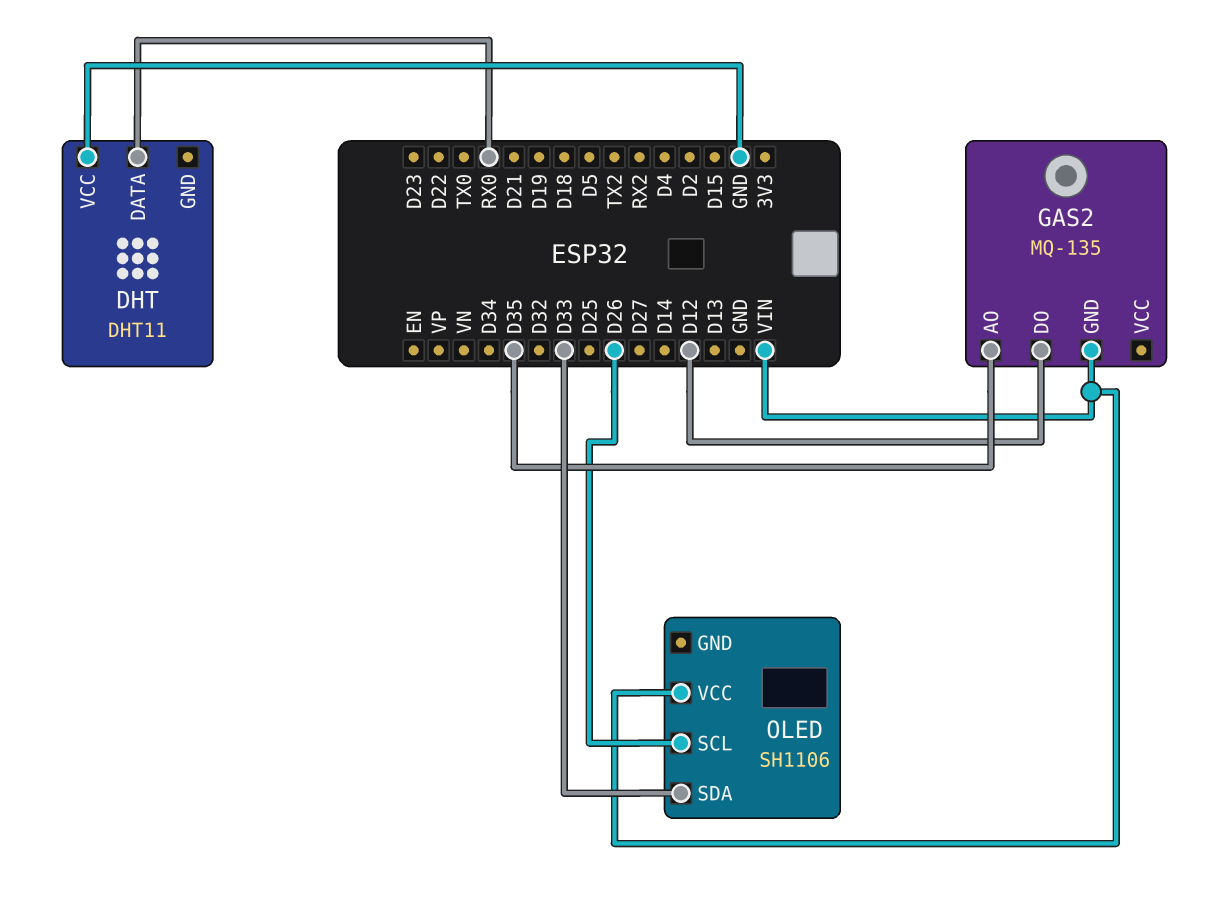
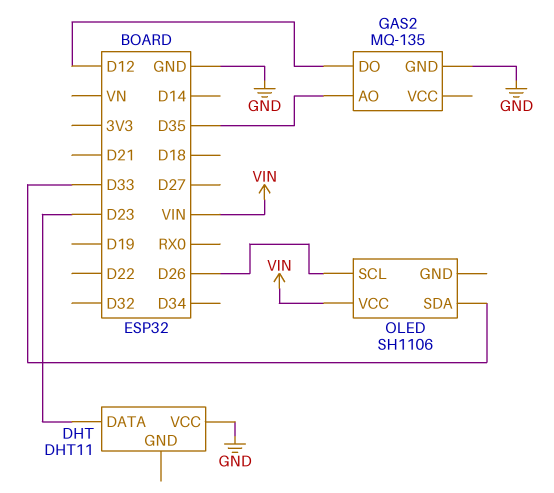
DHT pin DATA: RX0 -> D23
GAS2 pin GND: VIN -> GND

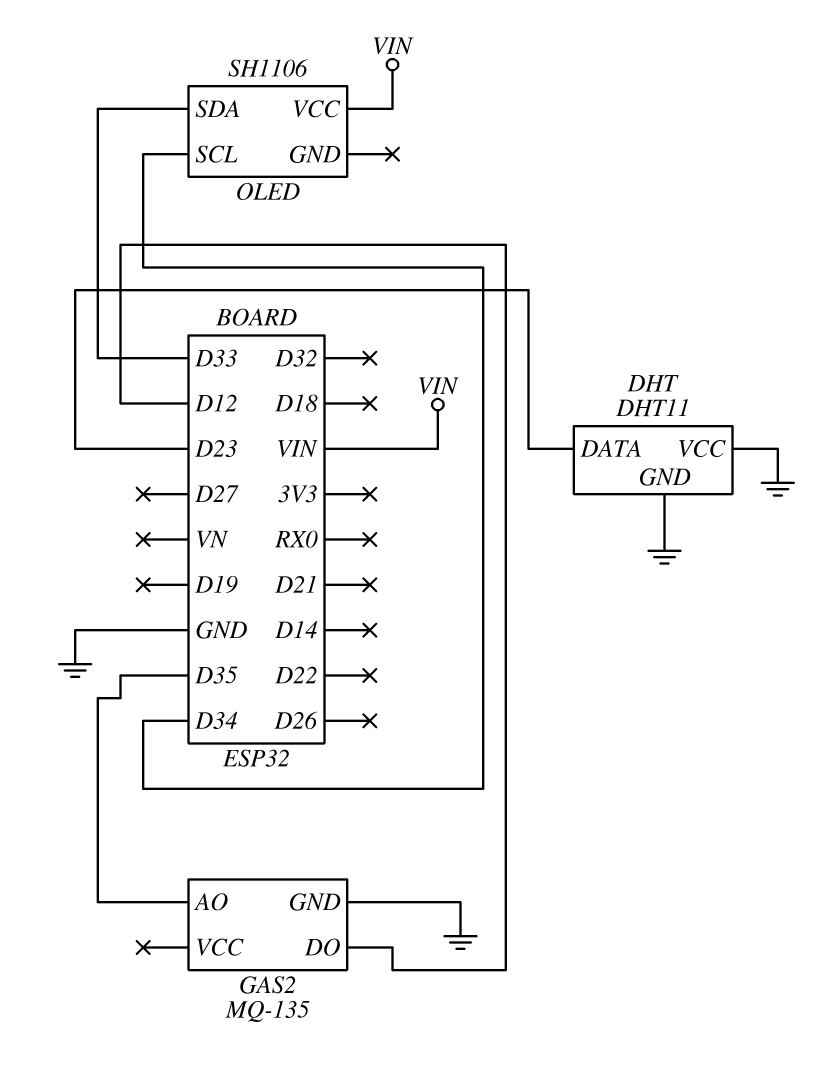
DHT pin GND: none -> GND
OLED pin SCL: D26 -> D34

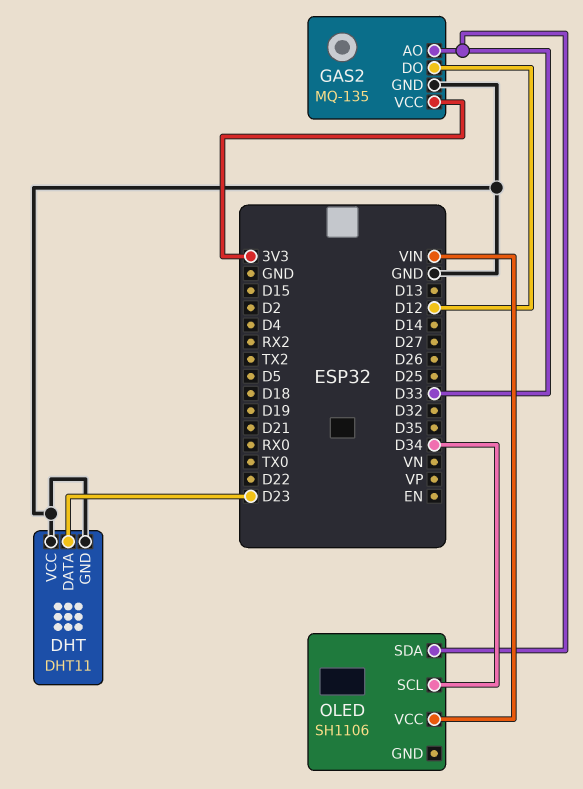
GAS2 pin AO: D35 -> D33
GAS2 pin VCC: none -> 3V3

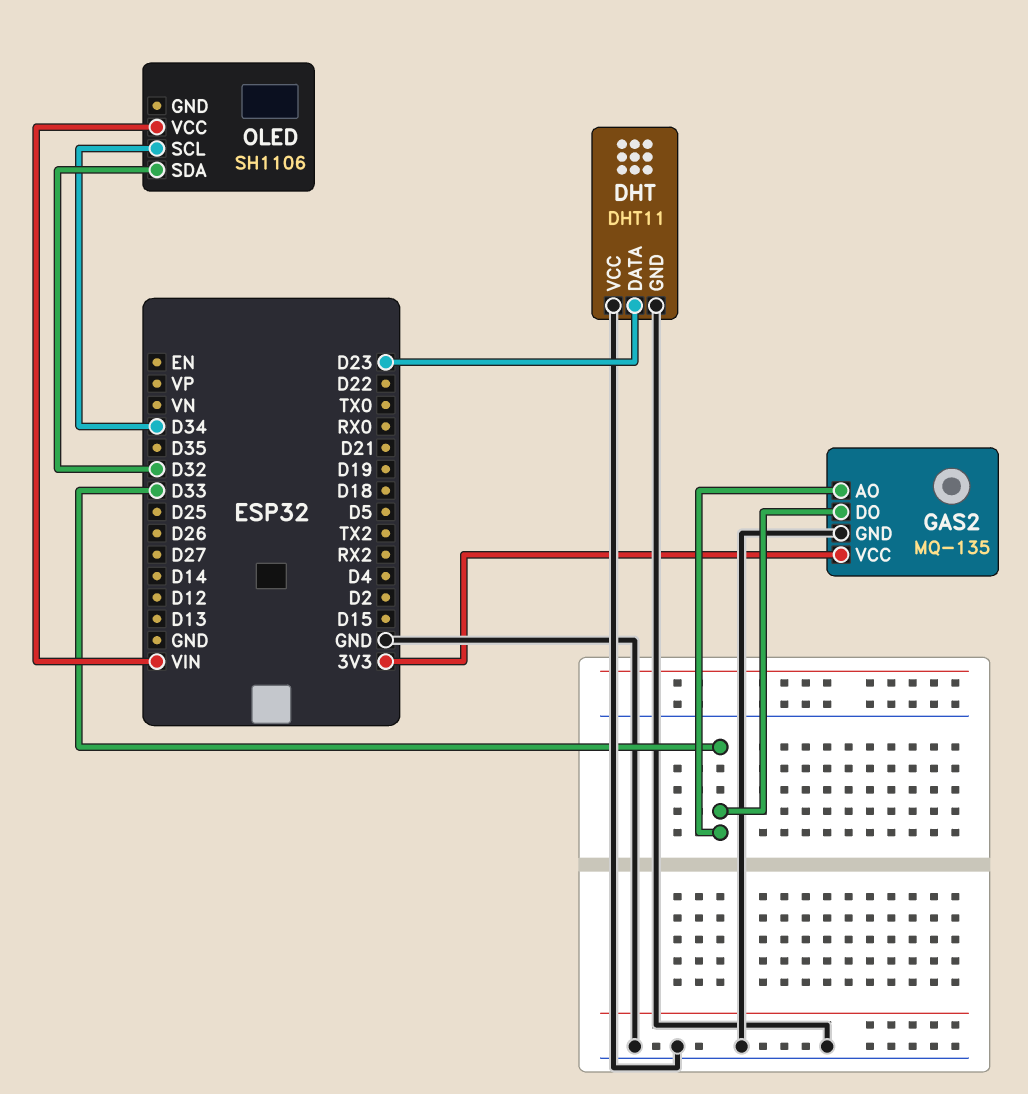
GAS2 pin DO: D12 -> D33
OLED pin SDA: D33 -> D32

